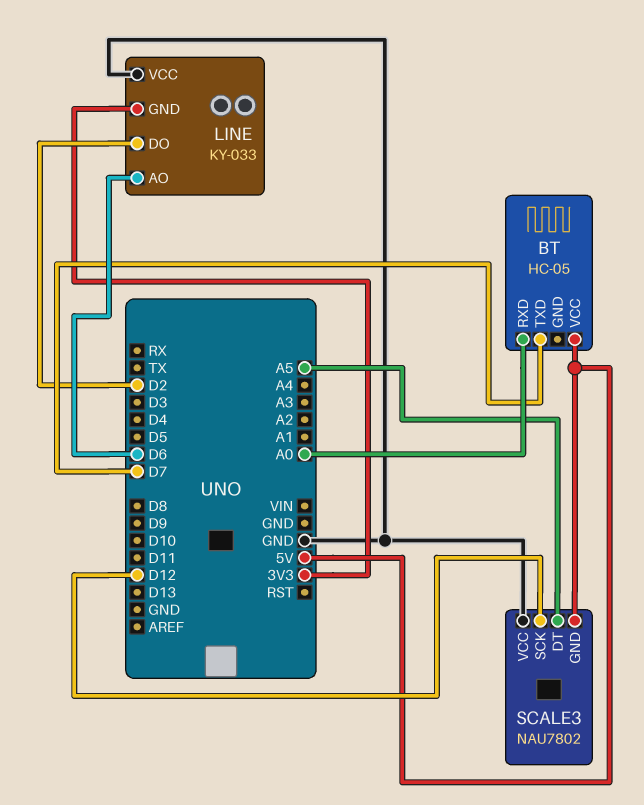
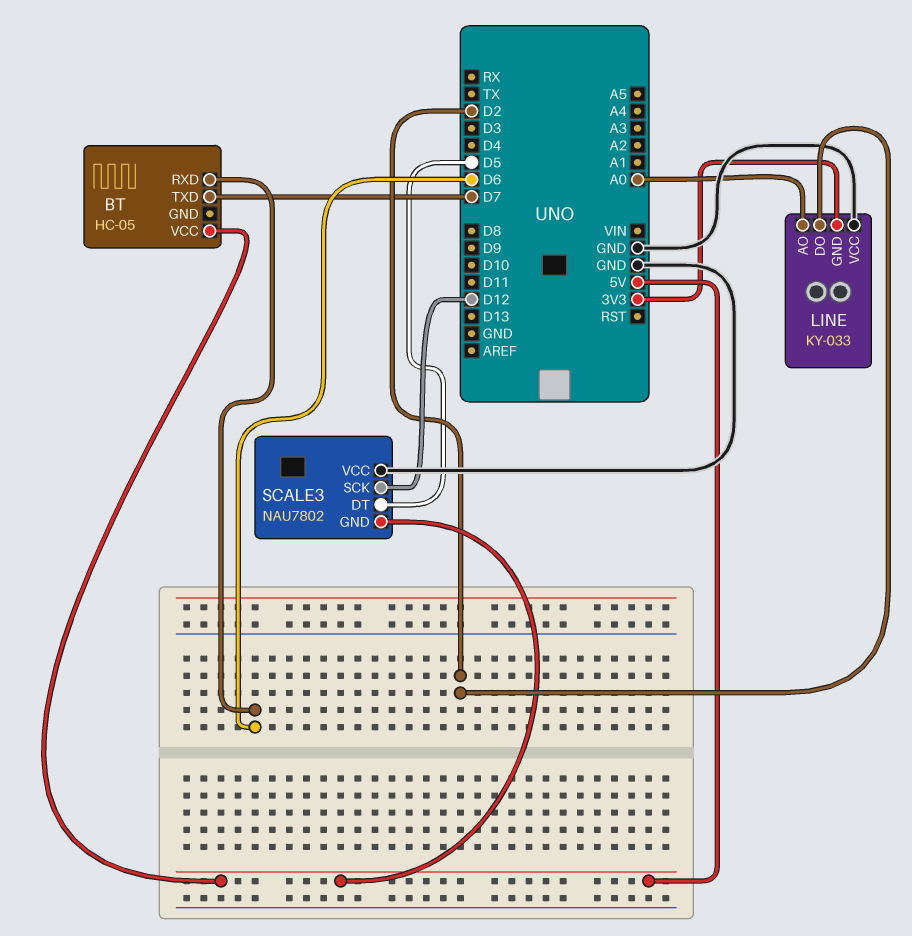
BT pin RXD: A0 -> D6
LINE pin AO: D6 -> A0
SCALE3 pin DT: A5 -> D5

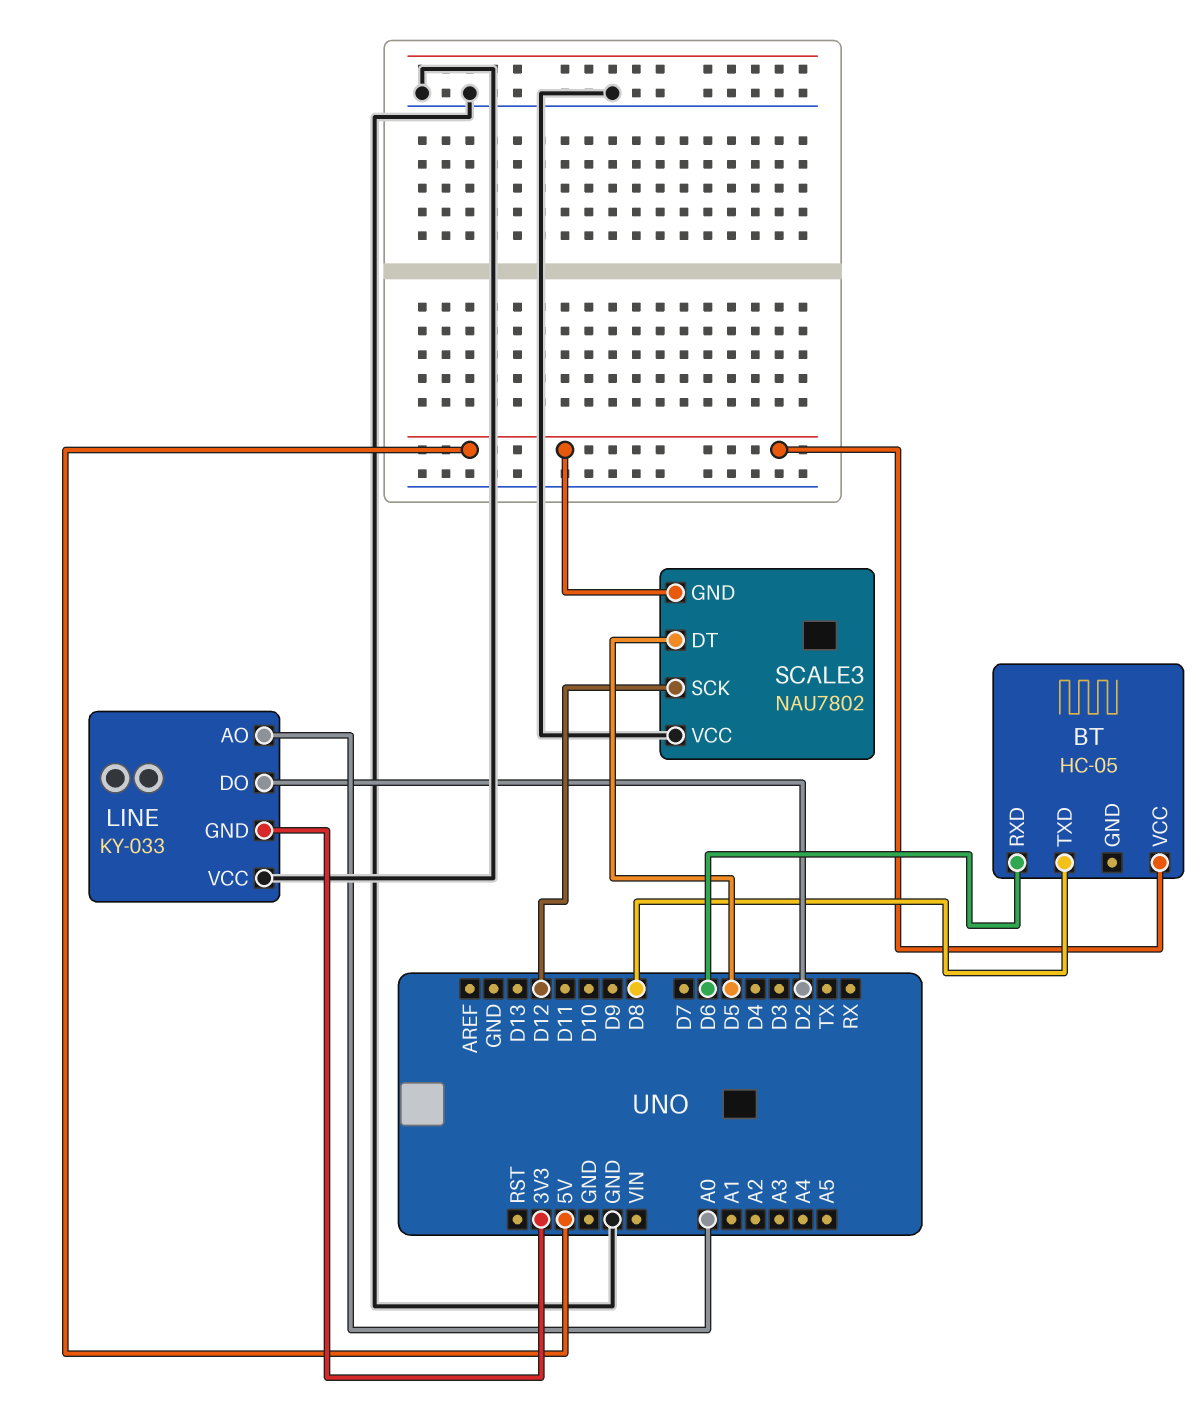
BT pin TXD: D7 -> D8

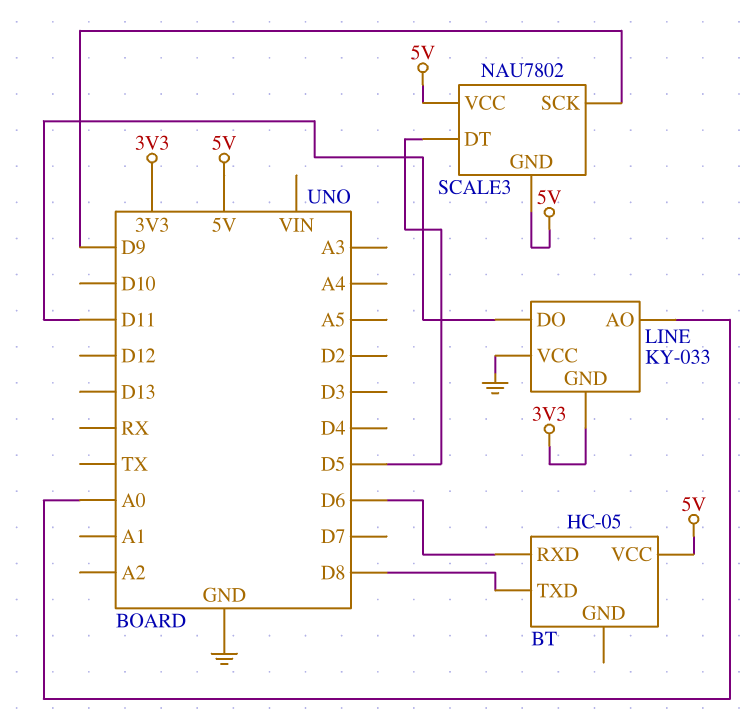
LINE pin DO: D2 -> D11
SCALE3 pin SCK: D12 -> D9
SCALE3 pin VCC: GND -> 5V

